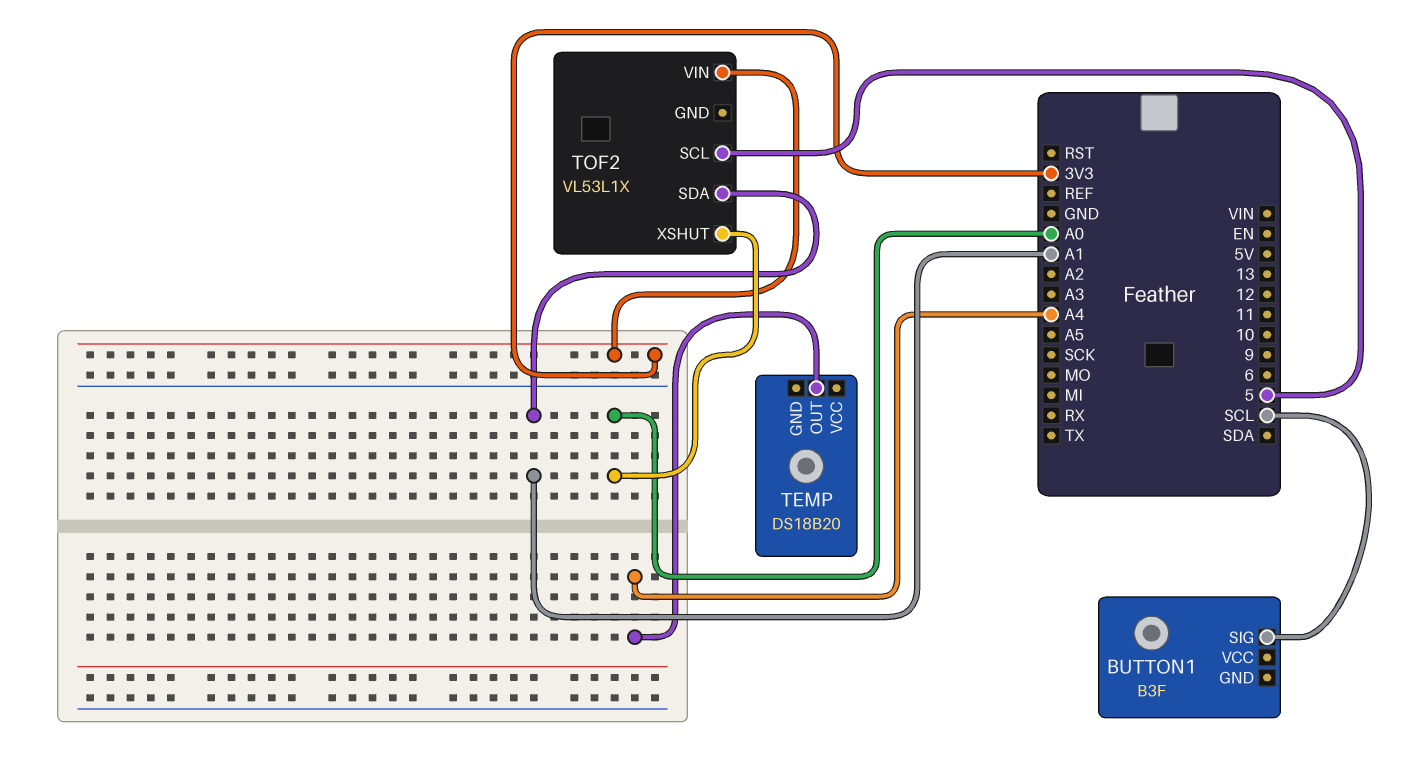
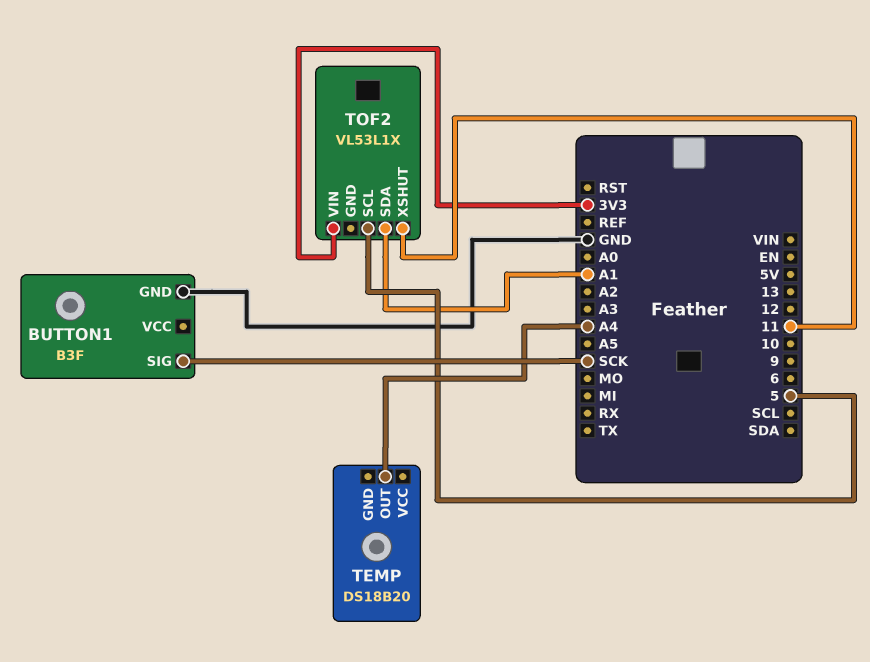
BUTTON1 pin GND: none -> GND
BUTTON1 pin SIG: SCL -> SCK
TOF2 pin XSHUT: A0 -> 11

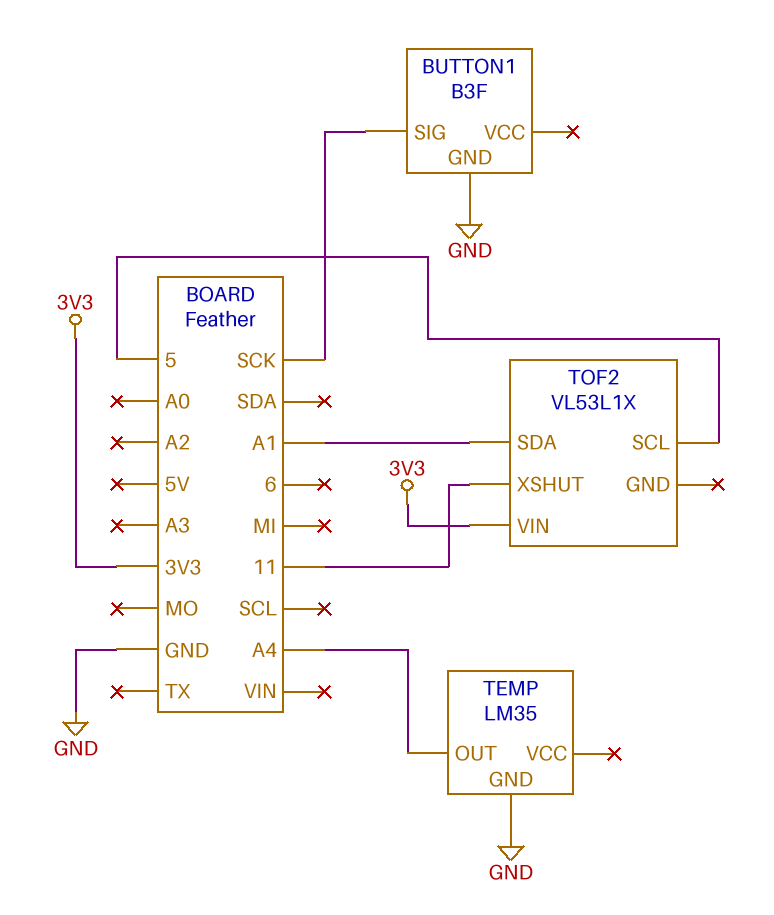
TEMP: DS18B20 -> LM35
TEMP pin GND: none -> GND

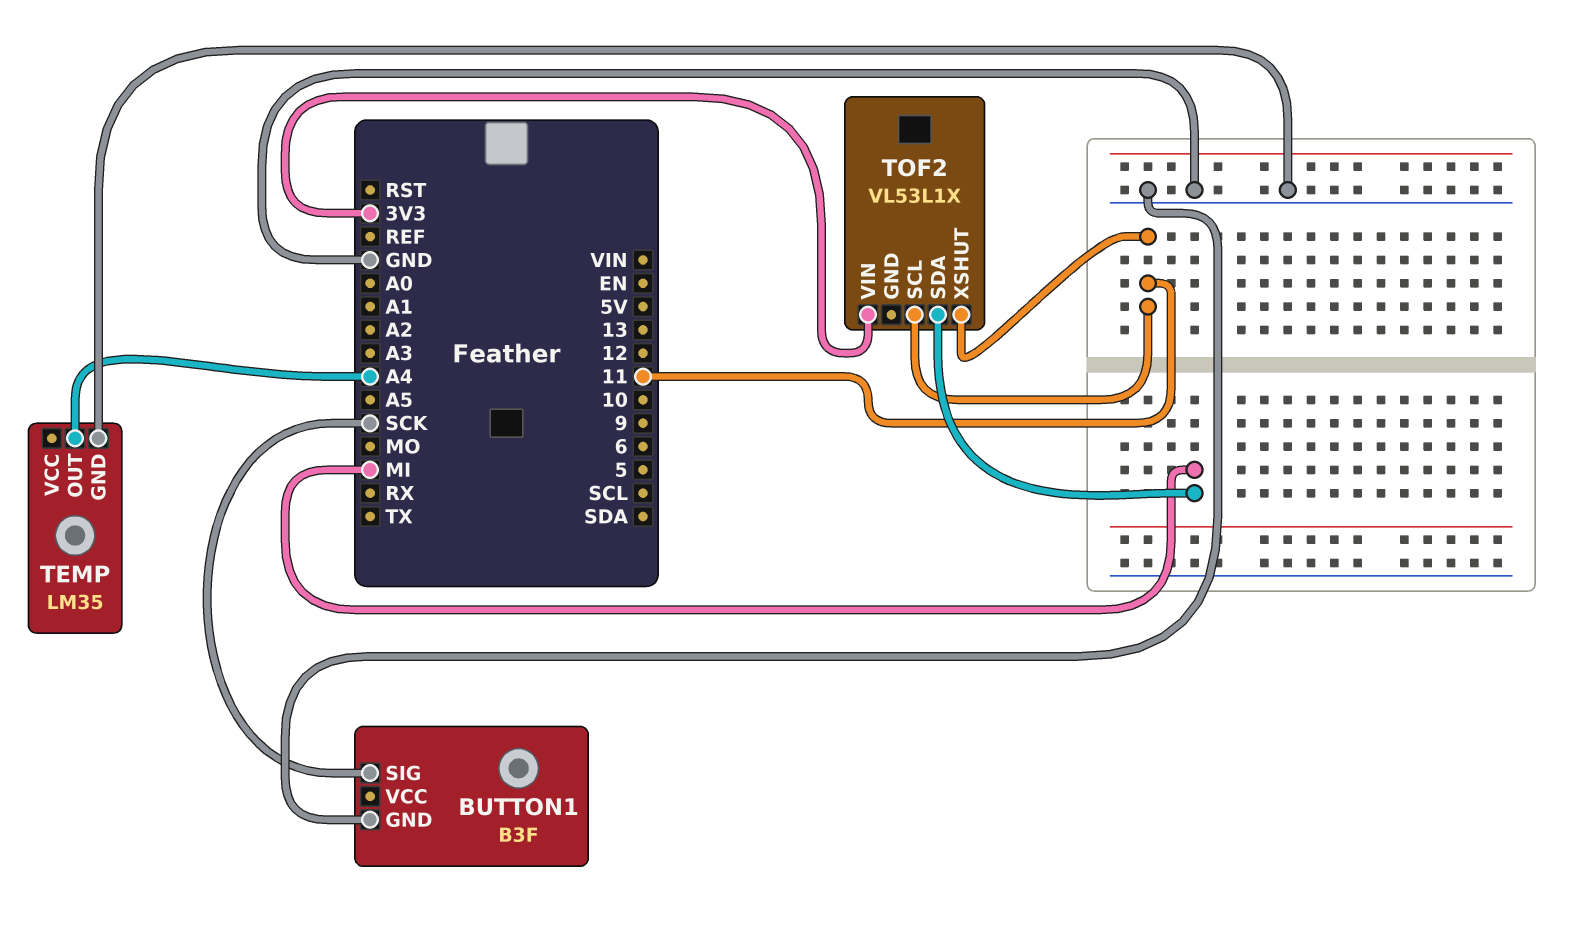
TOF2 pin SCL: 5 -> 11
TOF2 pin SDA: A1 -> MI

